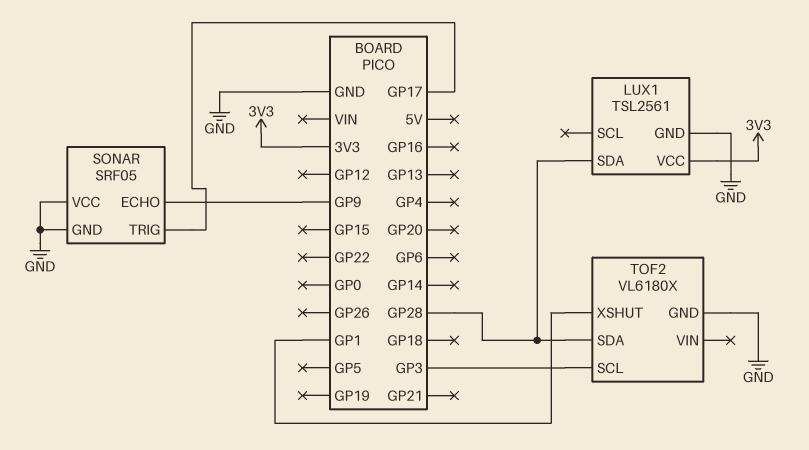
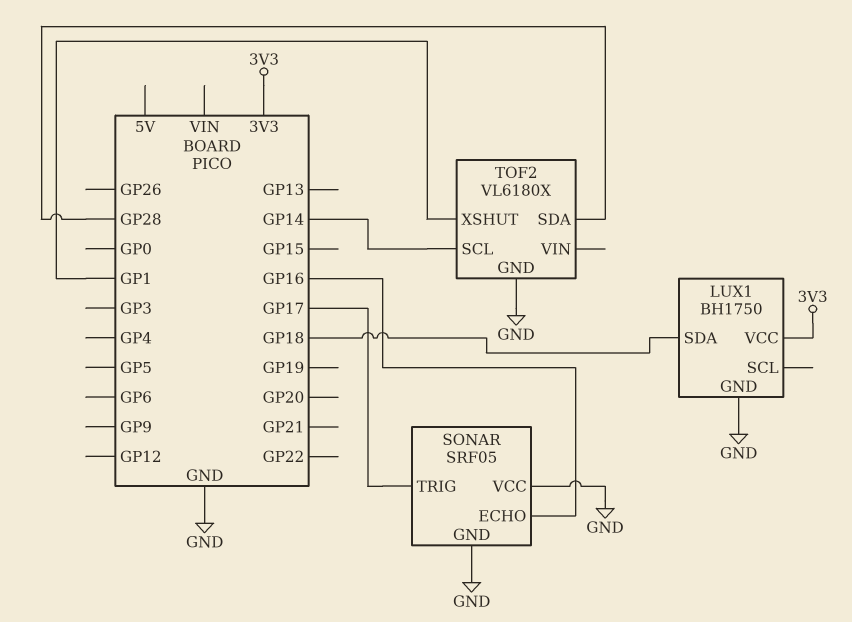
LUX1: TSL2561 -> BH1750
LUX1 pin SDA: GP28 -> GP18
SONAR pin ECHO: GP9 -> GP16
TOF2 pin SCL: GP3 -> GP14

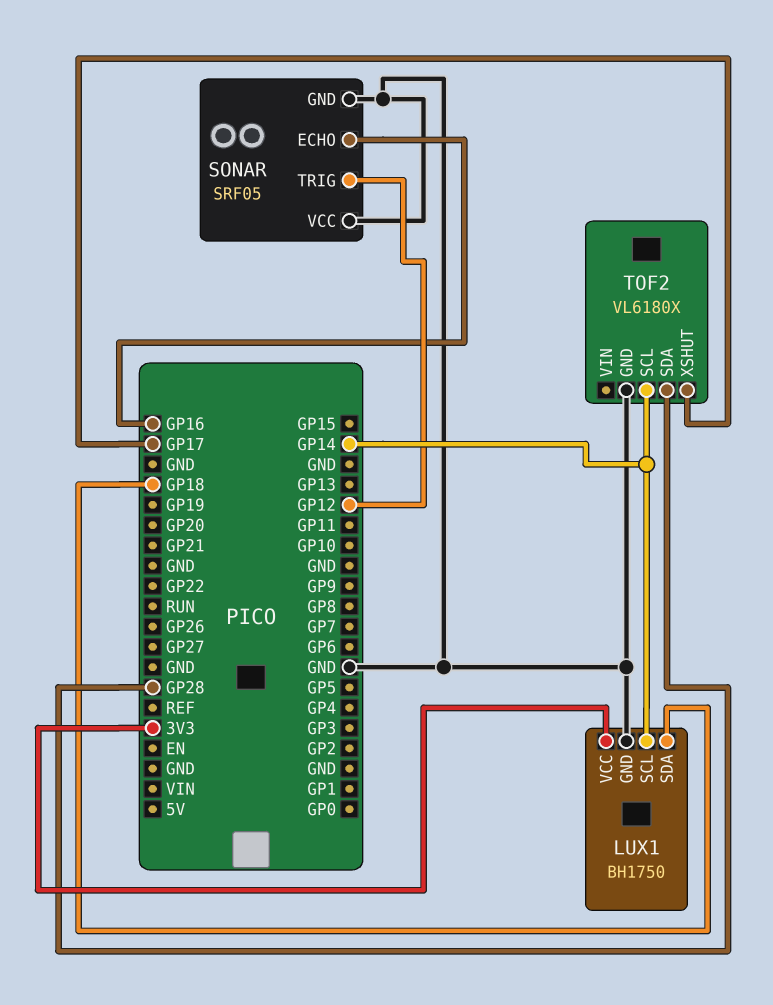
LUX1 pin SCL: none -> GP14
SONAR pin TRIG: GP17 -> GP12
TOF2 pin XSHUT: GP1 -> GP17

